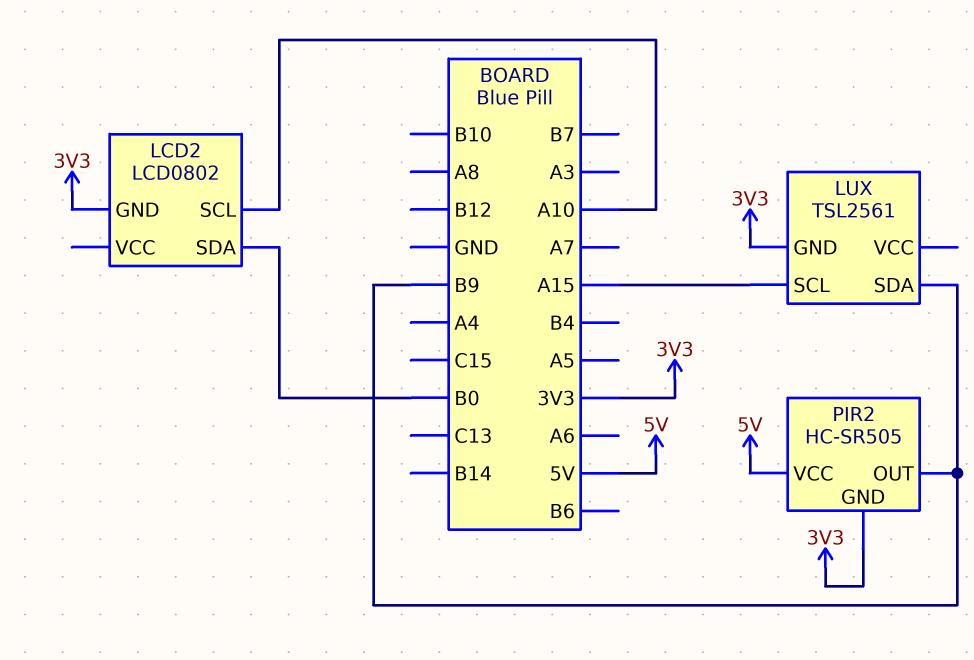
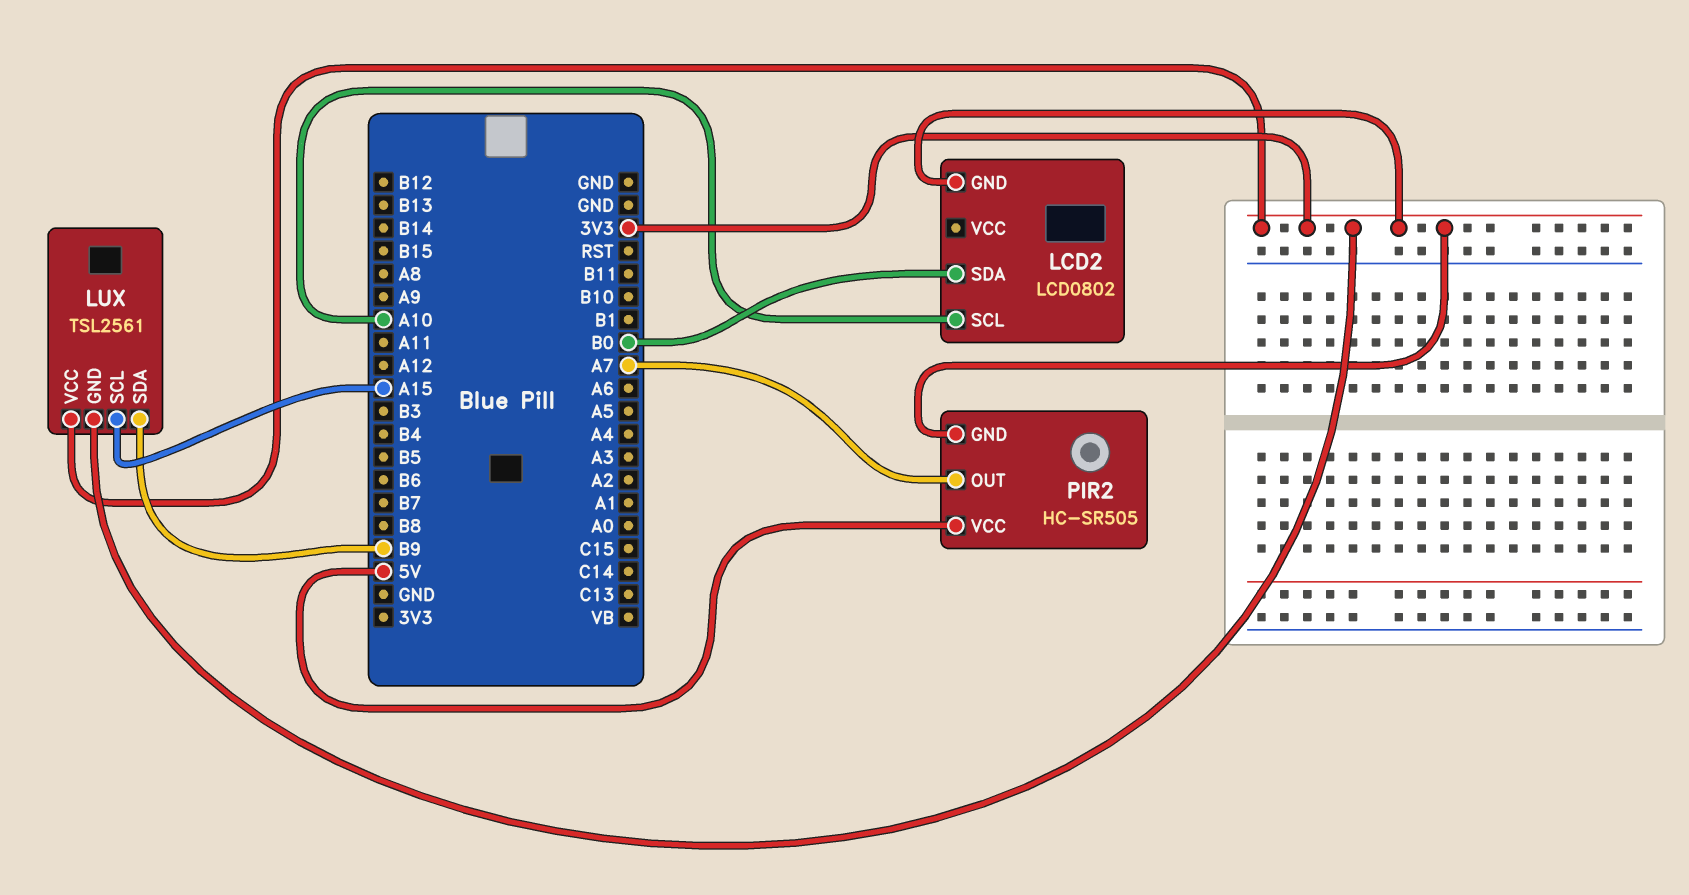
LUX pin VCC: none -> 3V3
PIR2 pin OUT: B9 -> A7

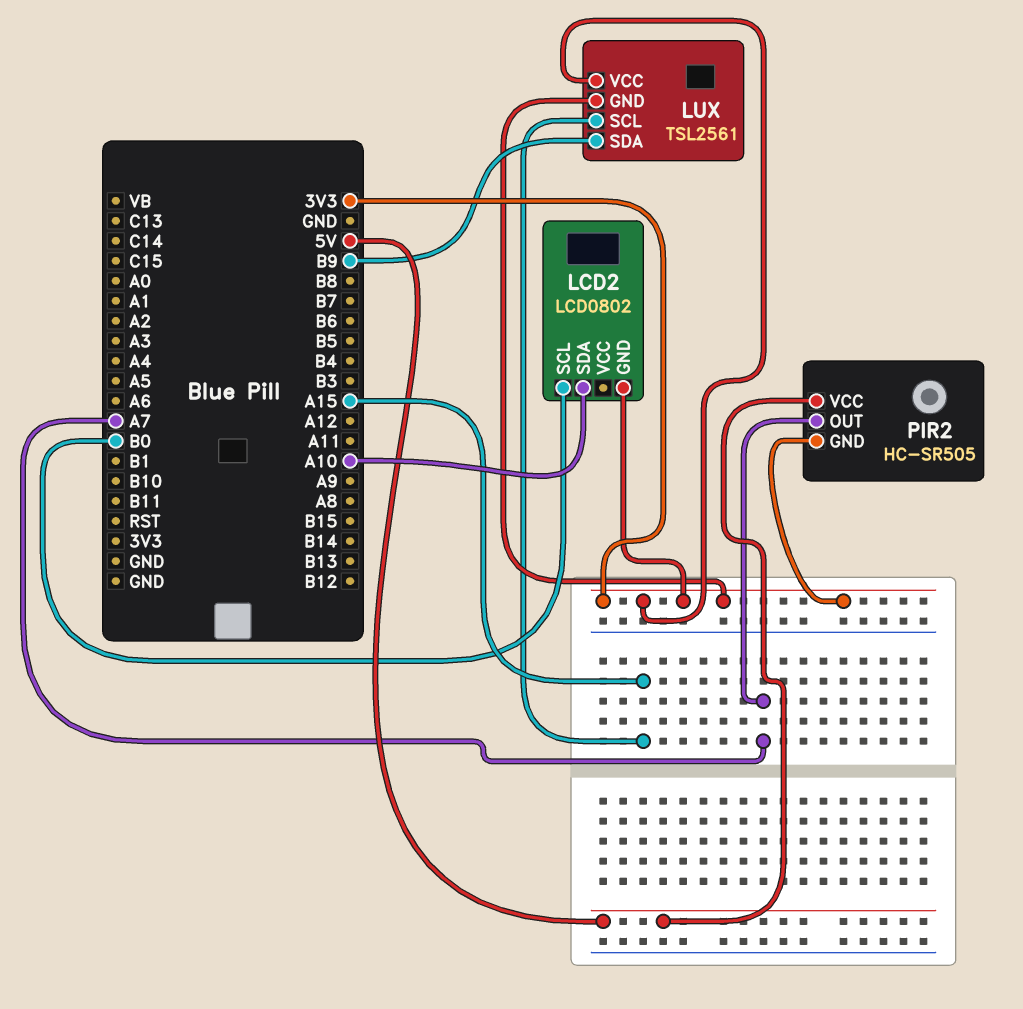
LCD2 pin SCL: A10 -> B0
LCD2 pin SDA: B0 -> A10

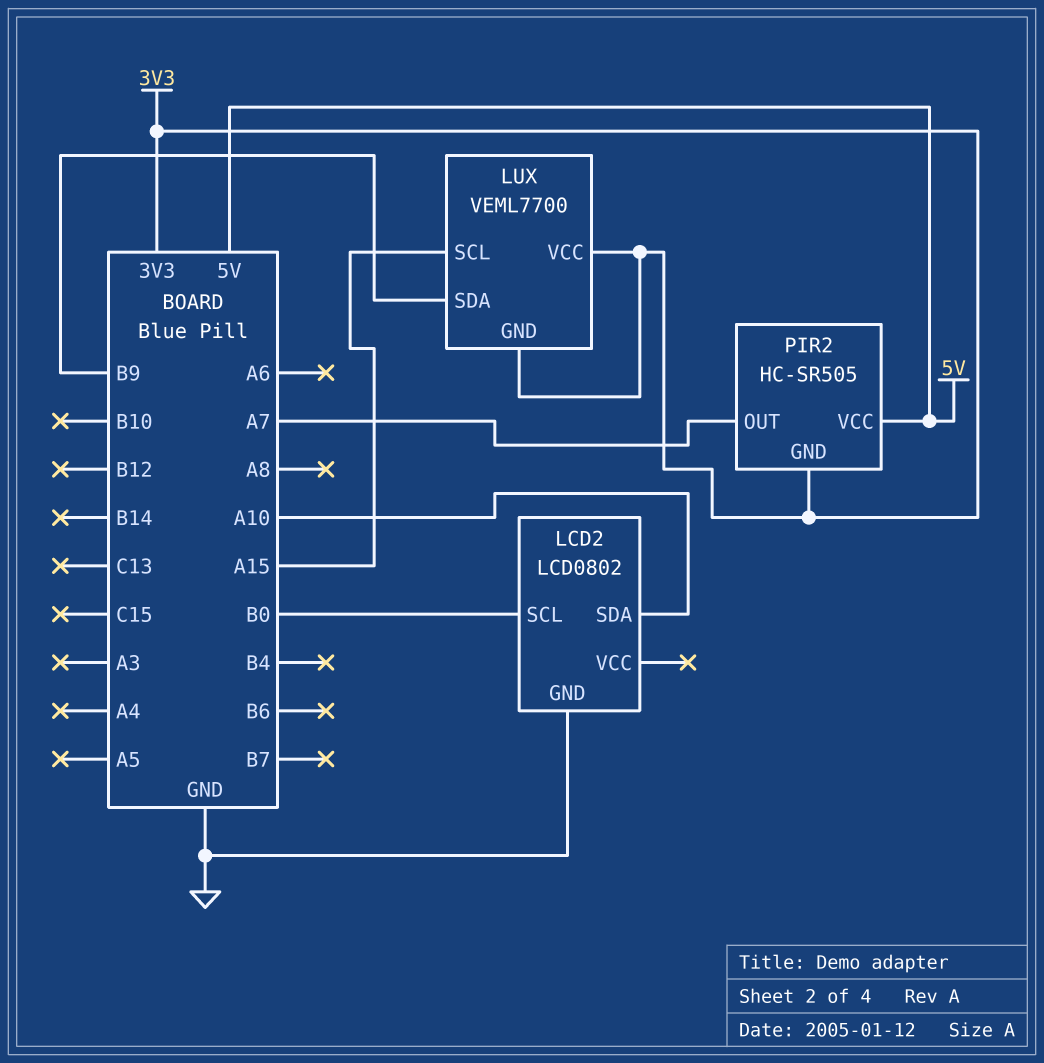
LCD2 pin GND: 3V3 -> GND
LUX: TSL2561 -> VEML7700

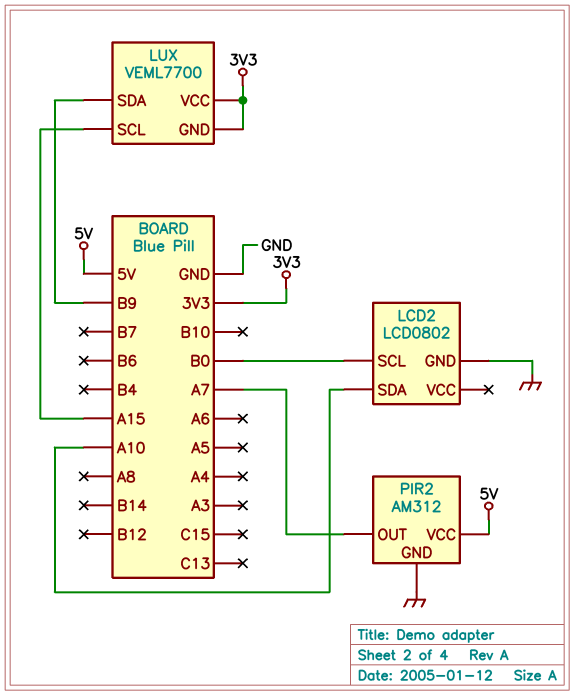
PIR2: HC-SR505 -> AM312
PIR2 pin GND: 3V3 -> GND

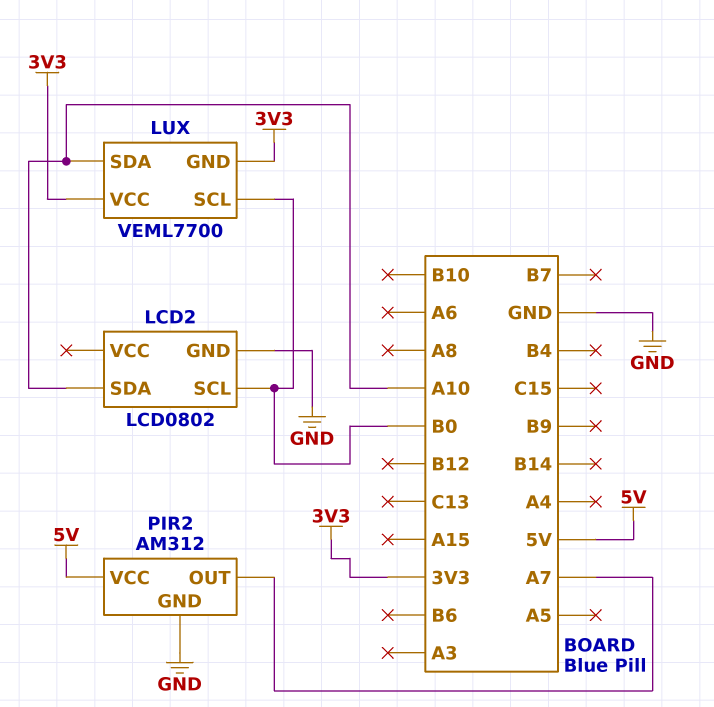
LUX pin SCL: A15 -> B0
LUX pin SDA: B9 -> A10

